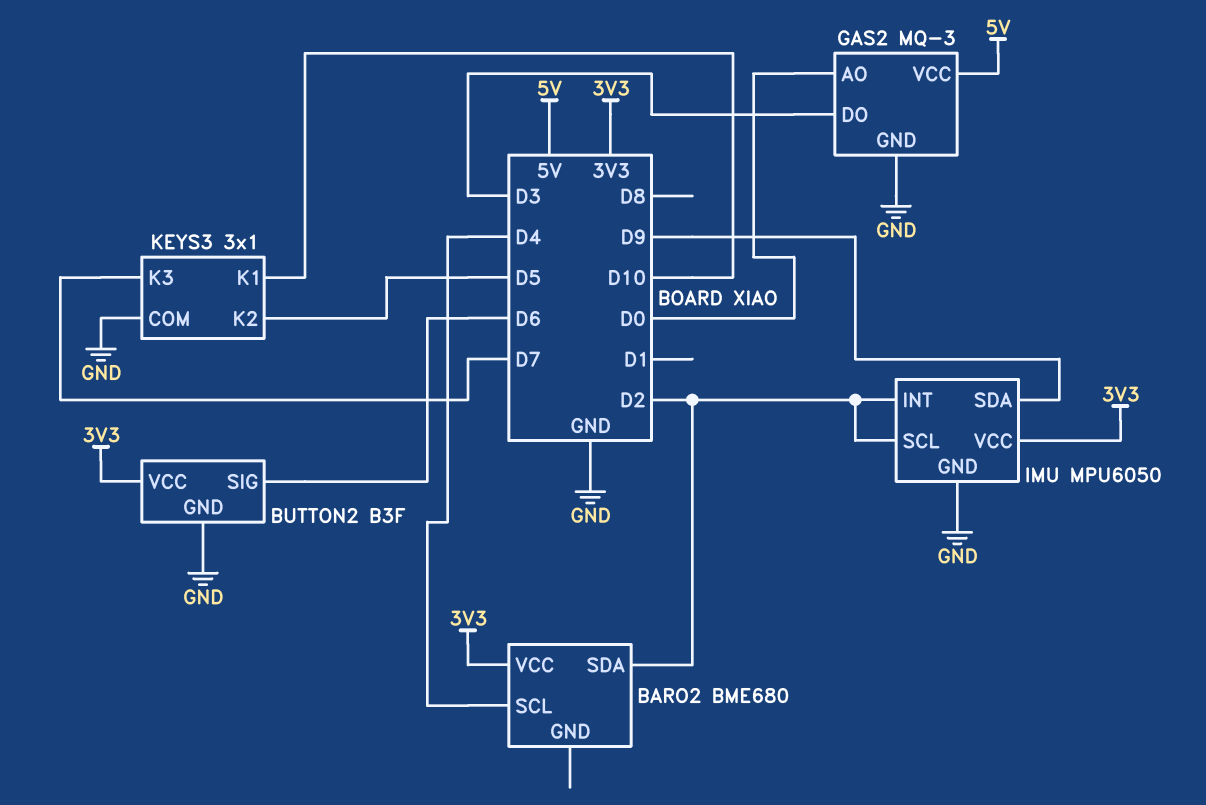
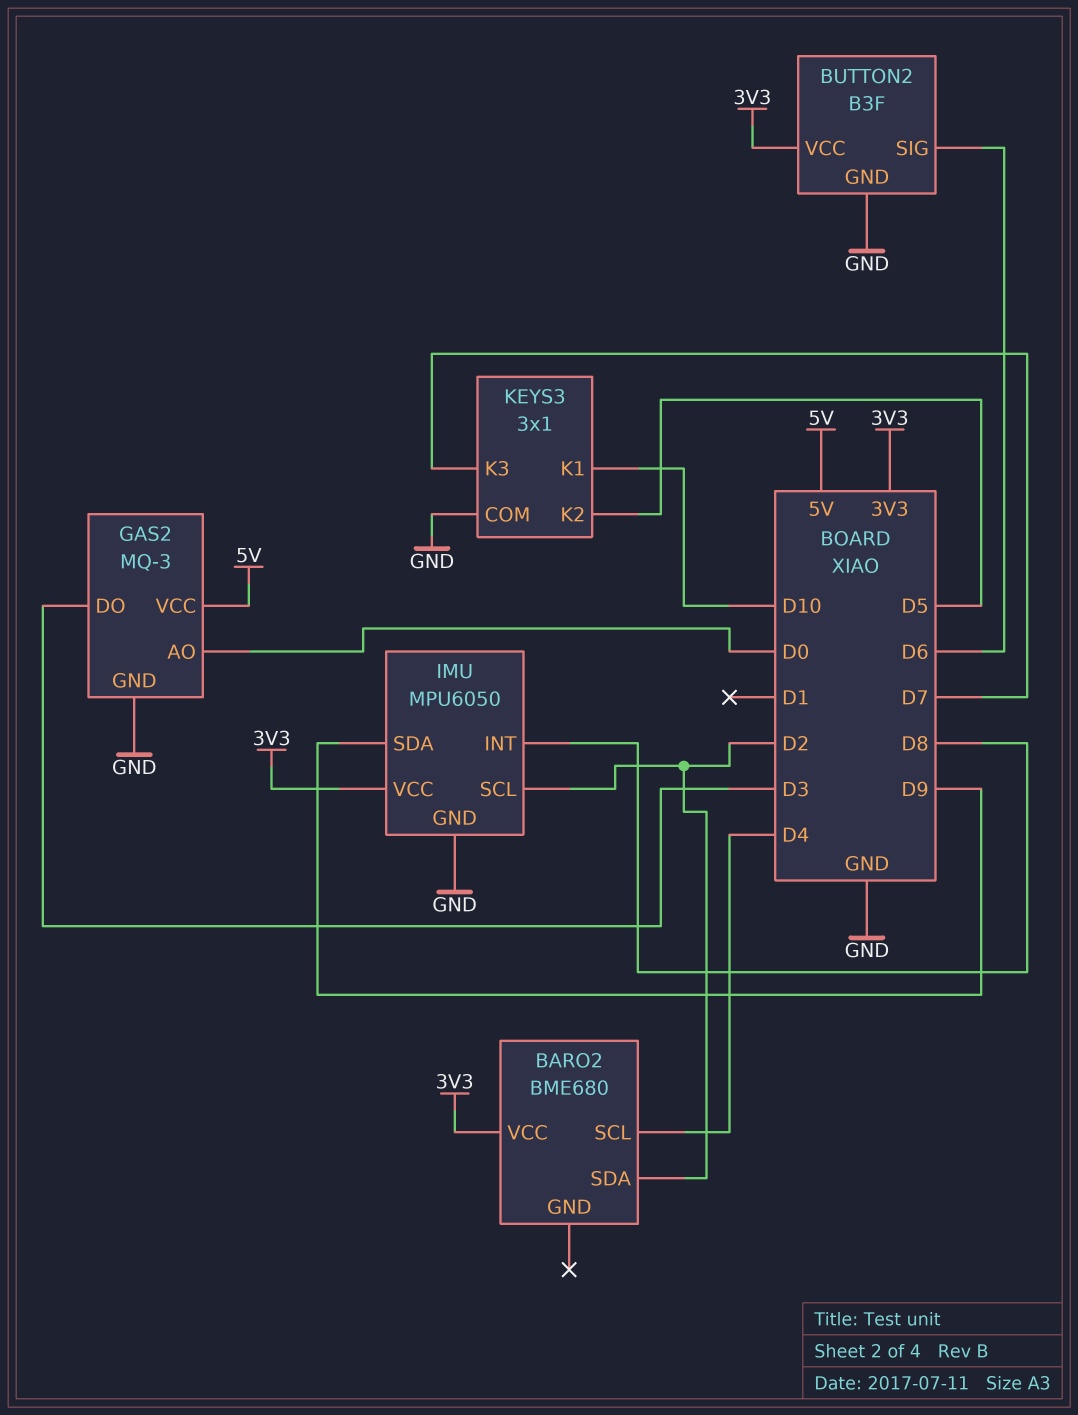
IMU pin INT: D2 -> D8

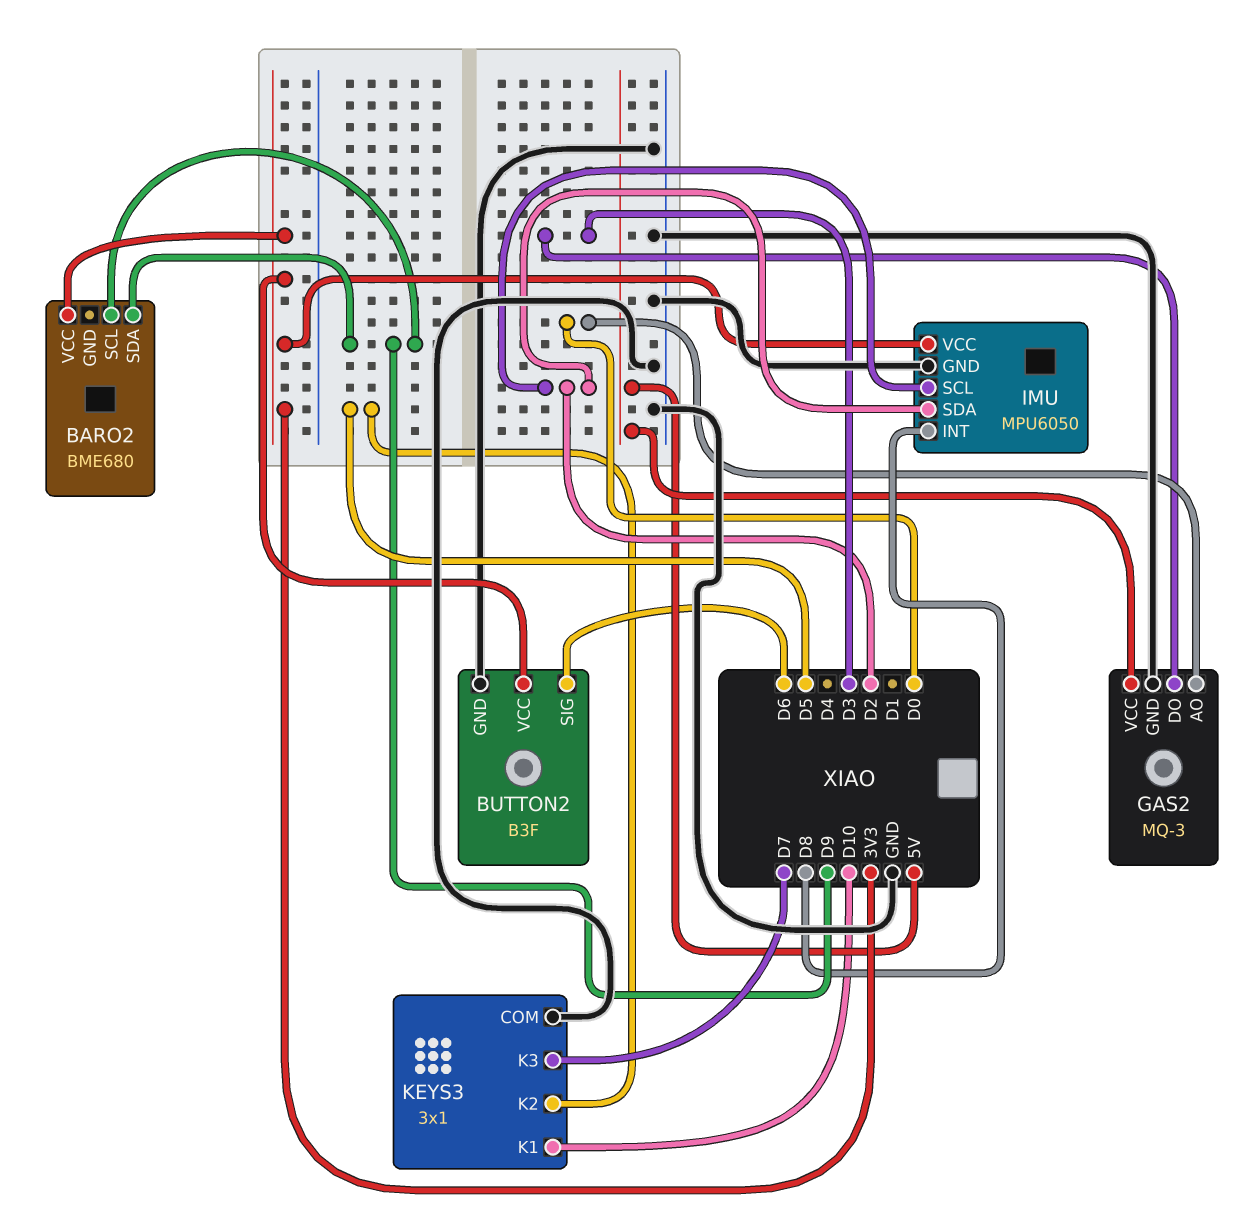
BARO2 pin SCL: D4 -> D9
BARO2 pin SDA: D2 -> D9
IMU pin SDA: D9 -> D2

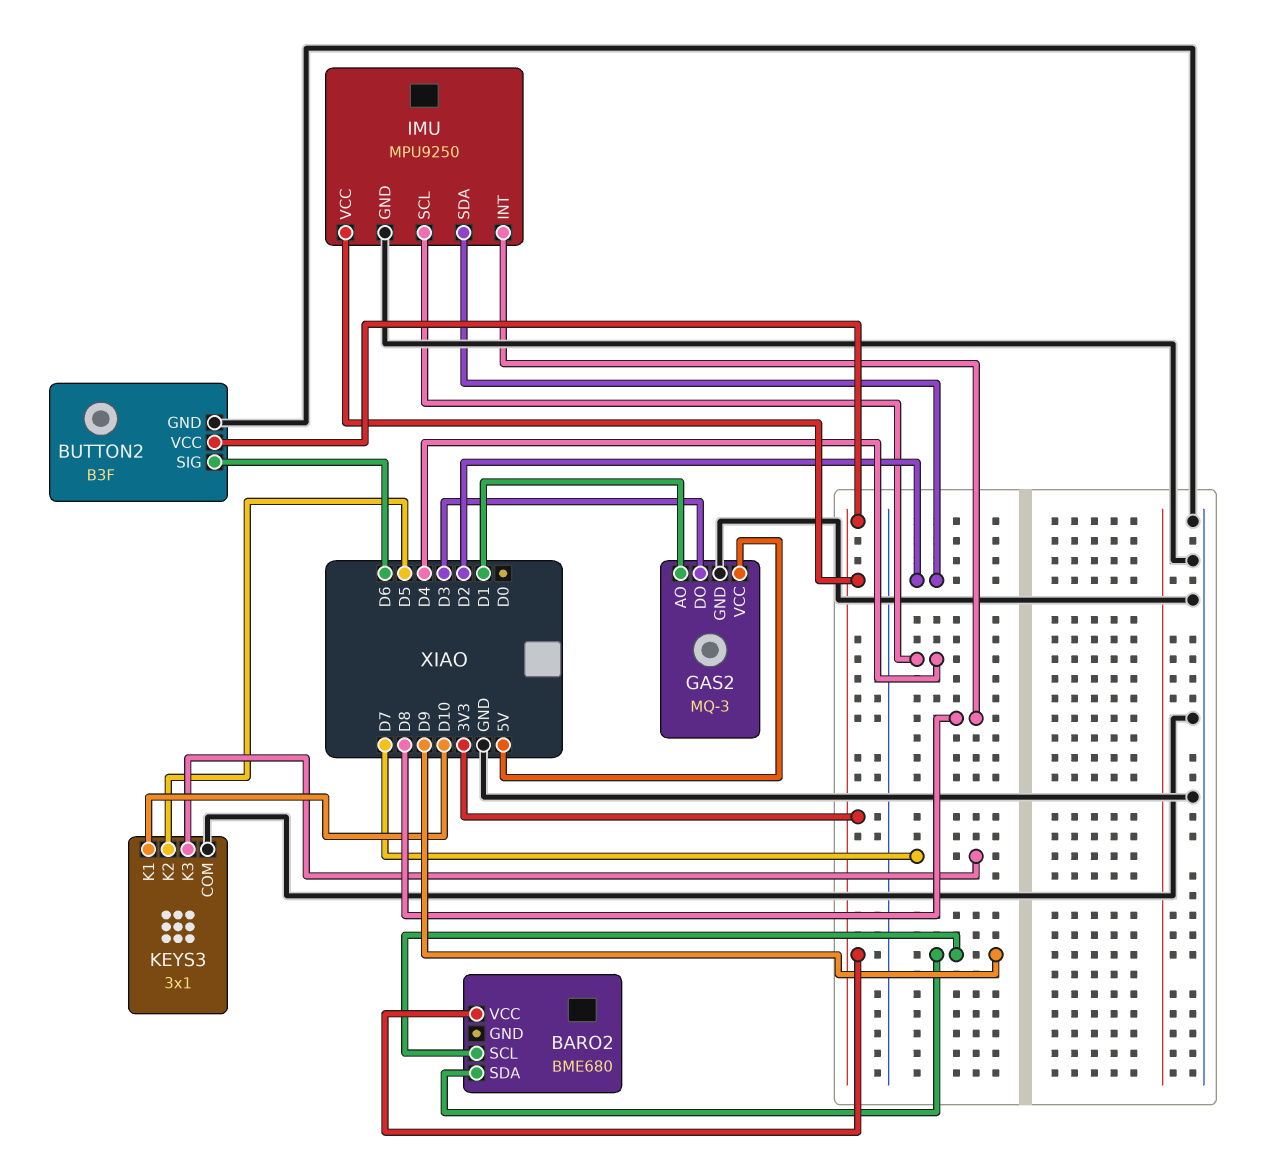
GAS2 pin AO: D0 -> D1
IMU: MPU6050 -> MPU9250
IMU pin SCL: D2 -> D4

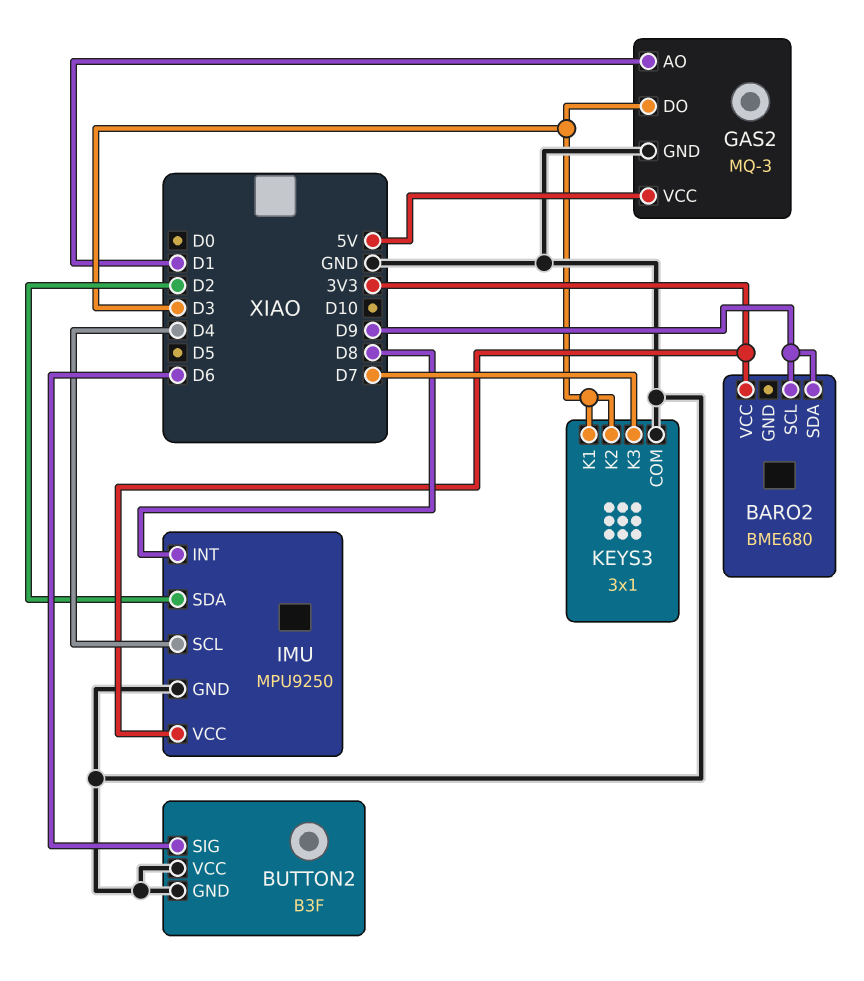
BUTTON2 pin VCC: 3V3 -> GND
KEYS3 pin K1: D10 -> D3
KEYS3 pin K2: D5 -> D3

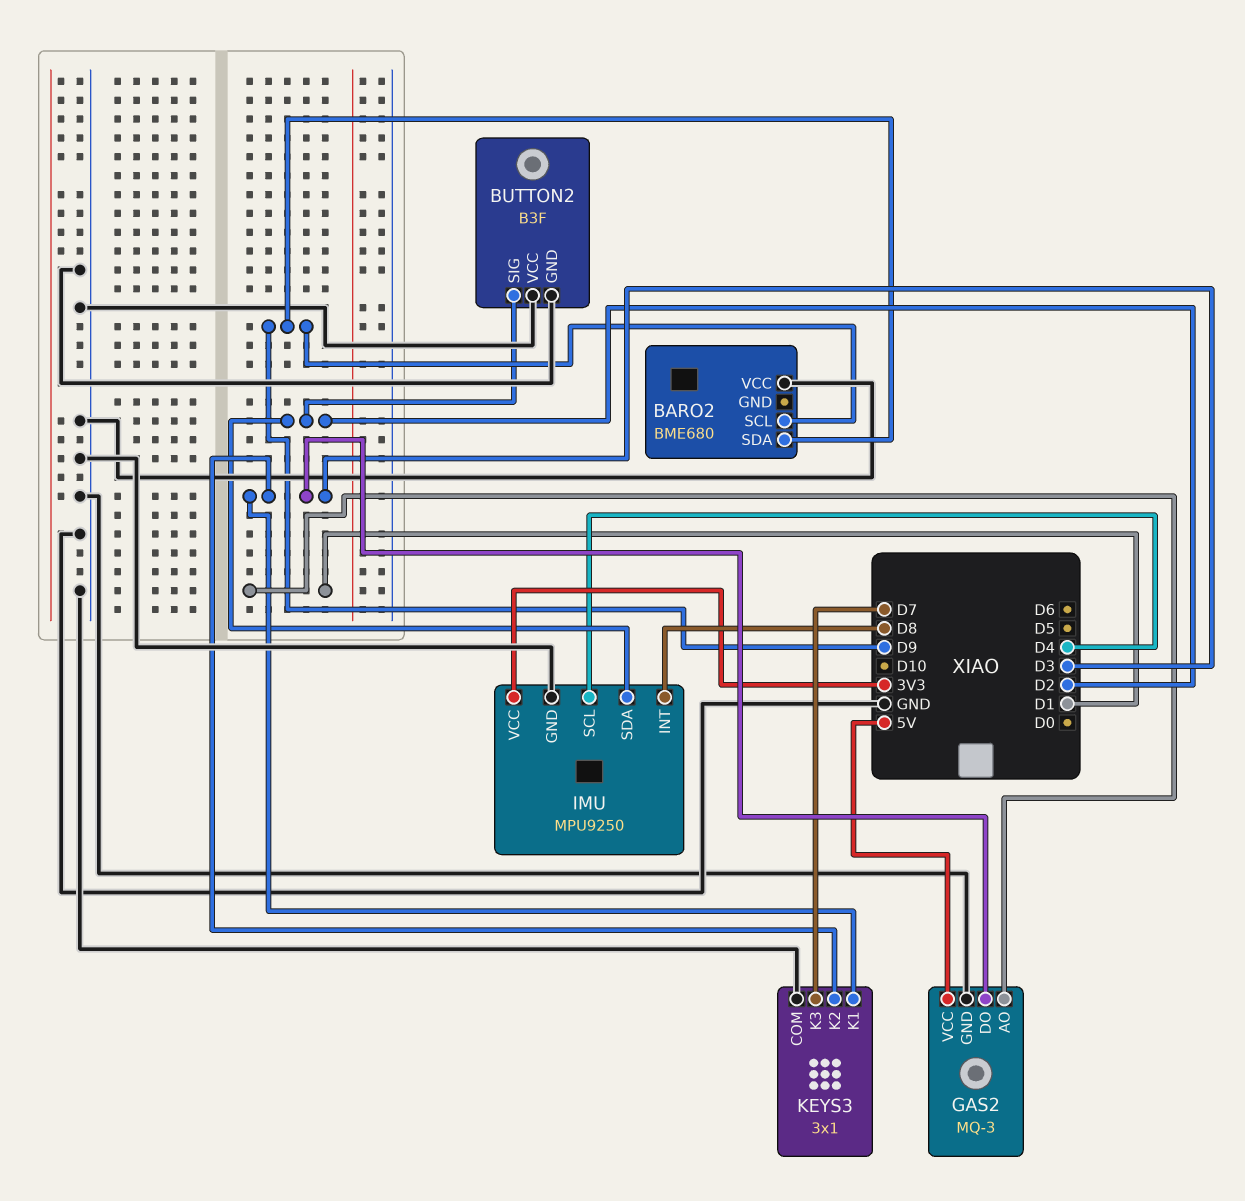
BARO2 pin VCC: 3V3 -> GND
BUTTON2 pin SIG: D6 -> D2

